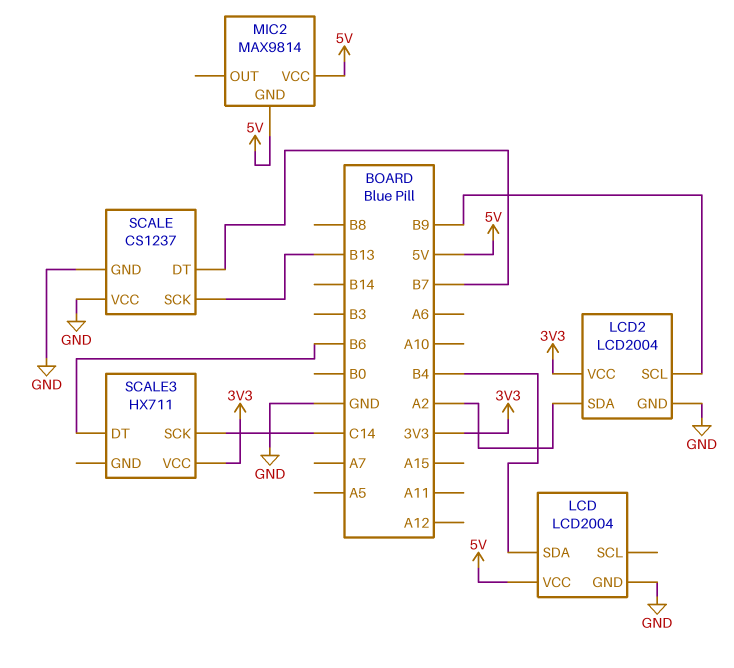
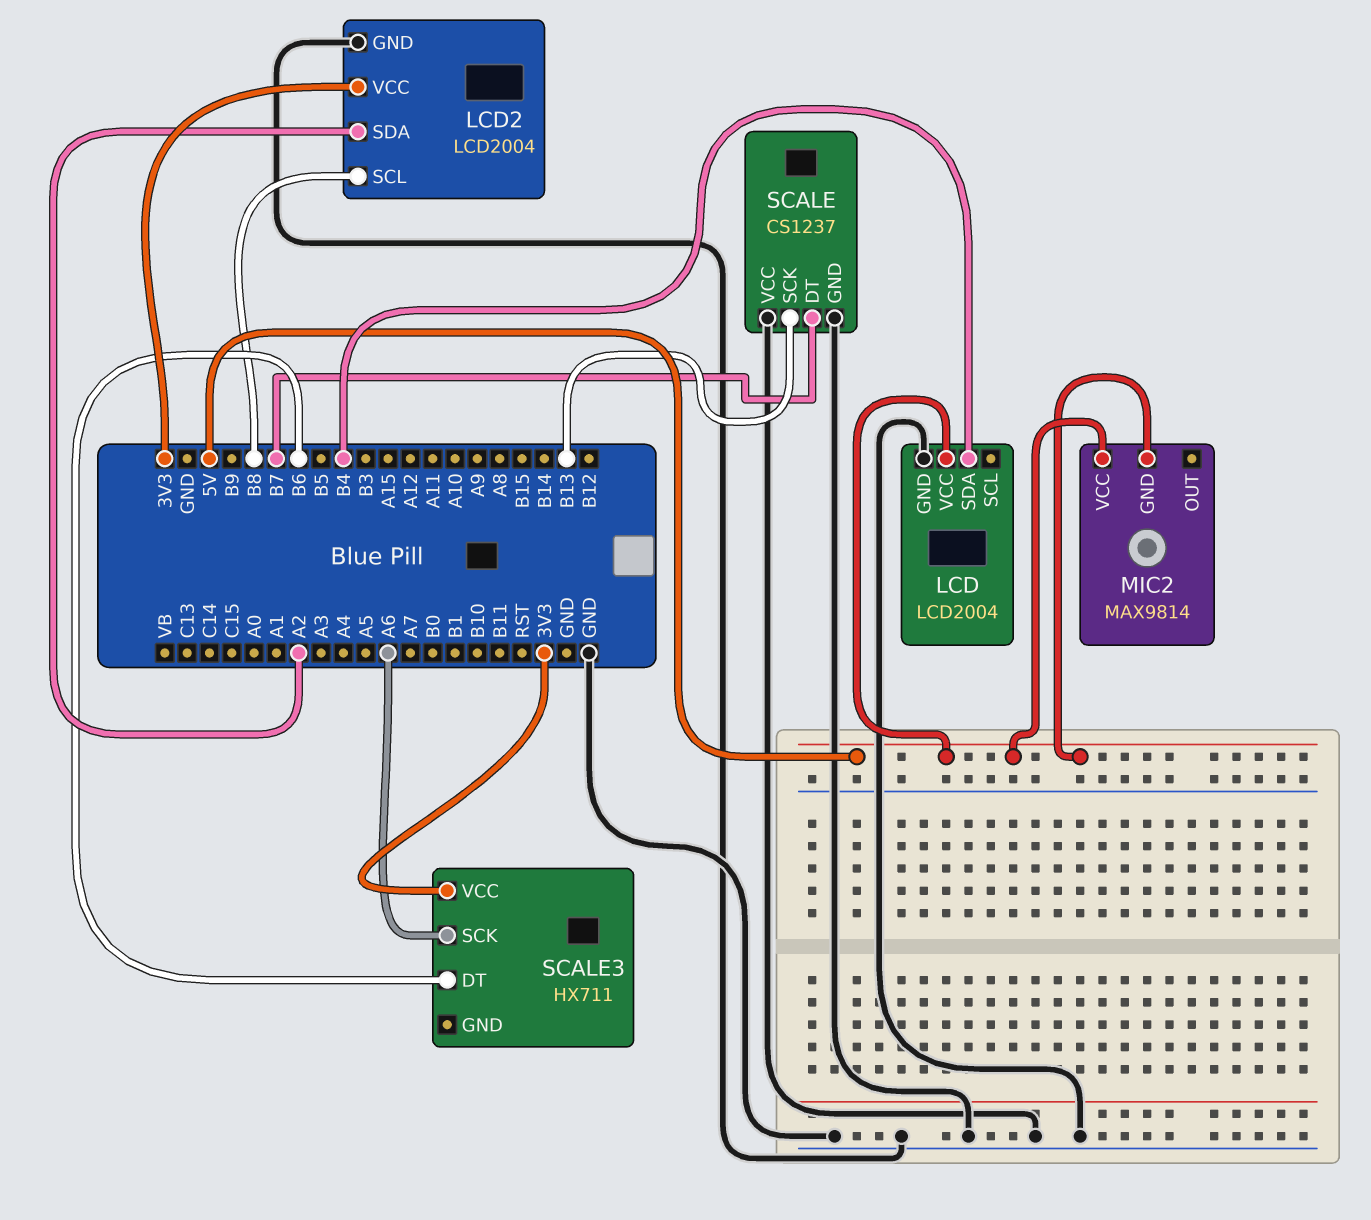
LCD2 pin SCL: B9 -> B8
SCALE3 pin SCK: C14 -> A6

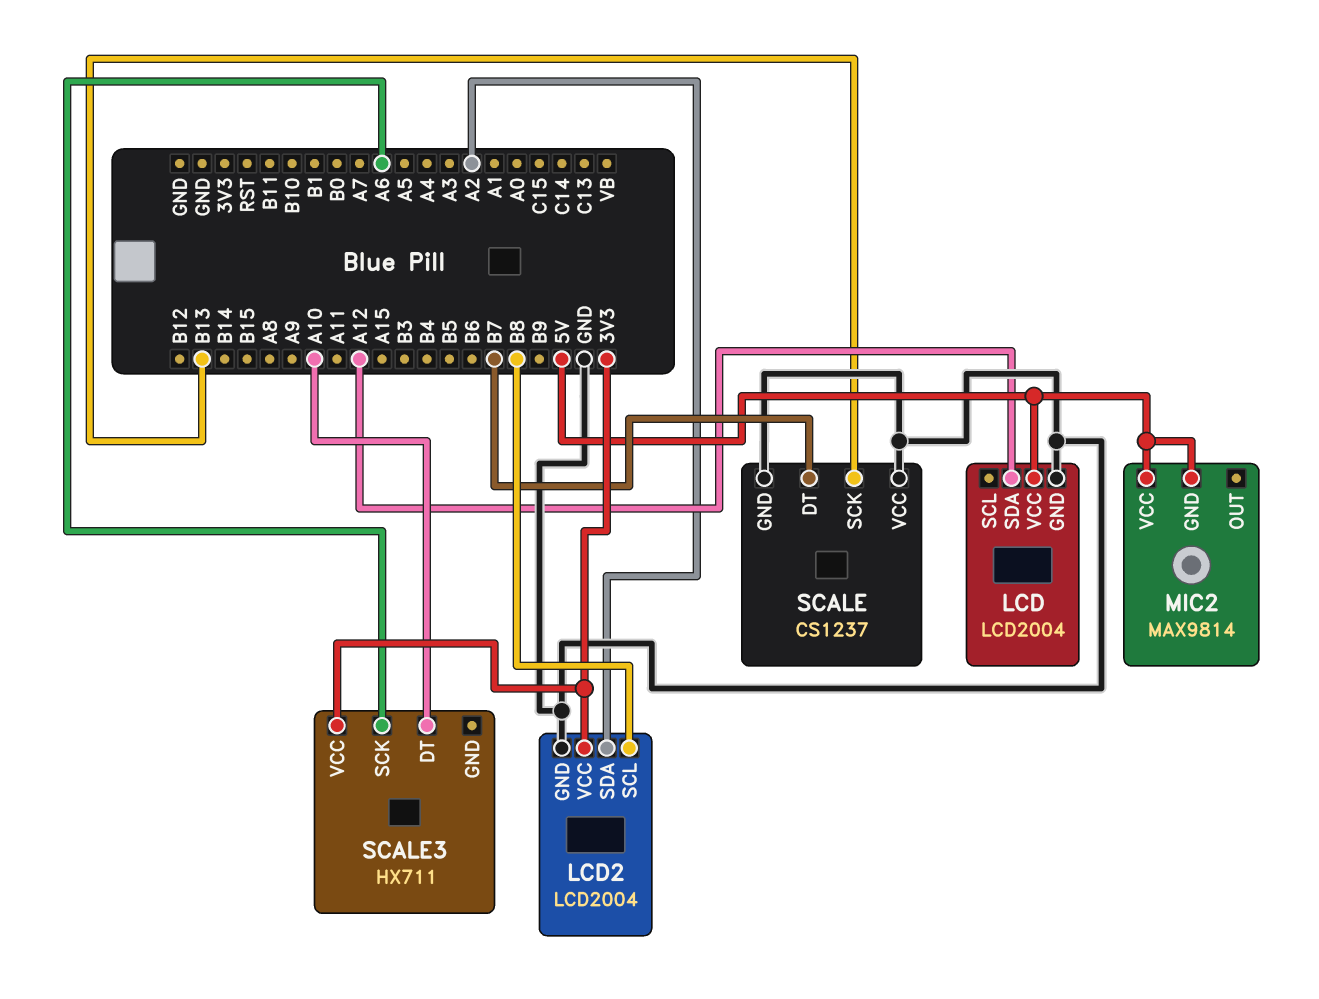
LCD pin SDA: B4 -> A12
SCALE3 pin DT: B6 -> A10

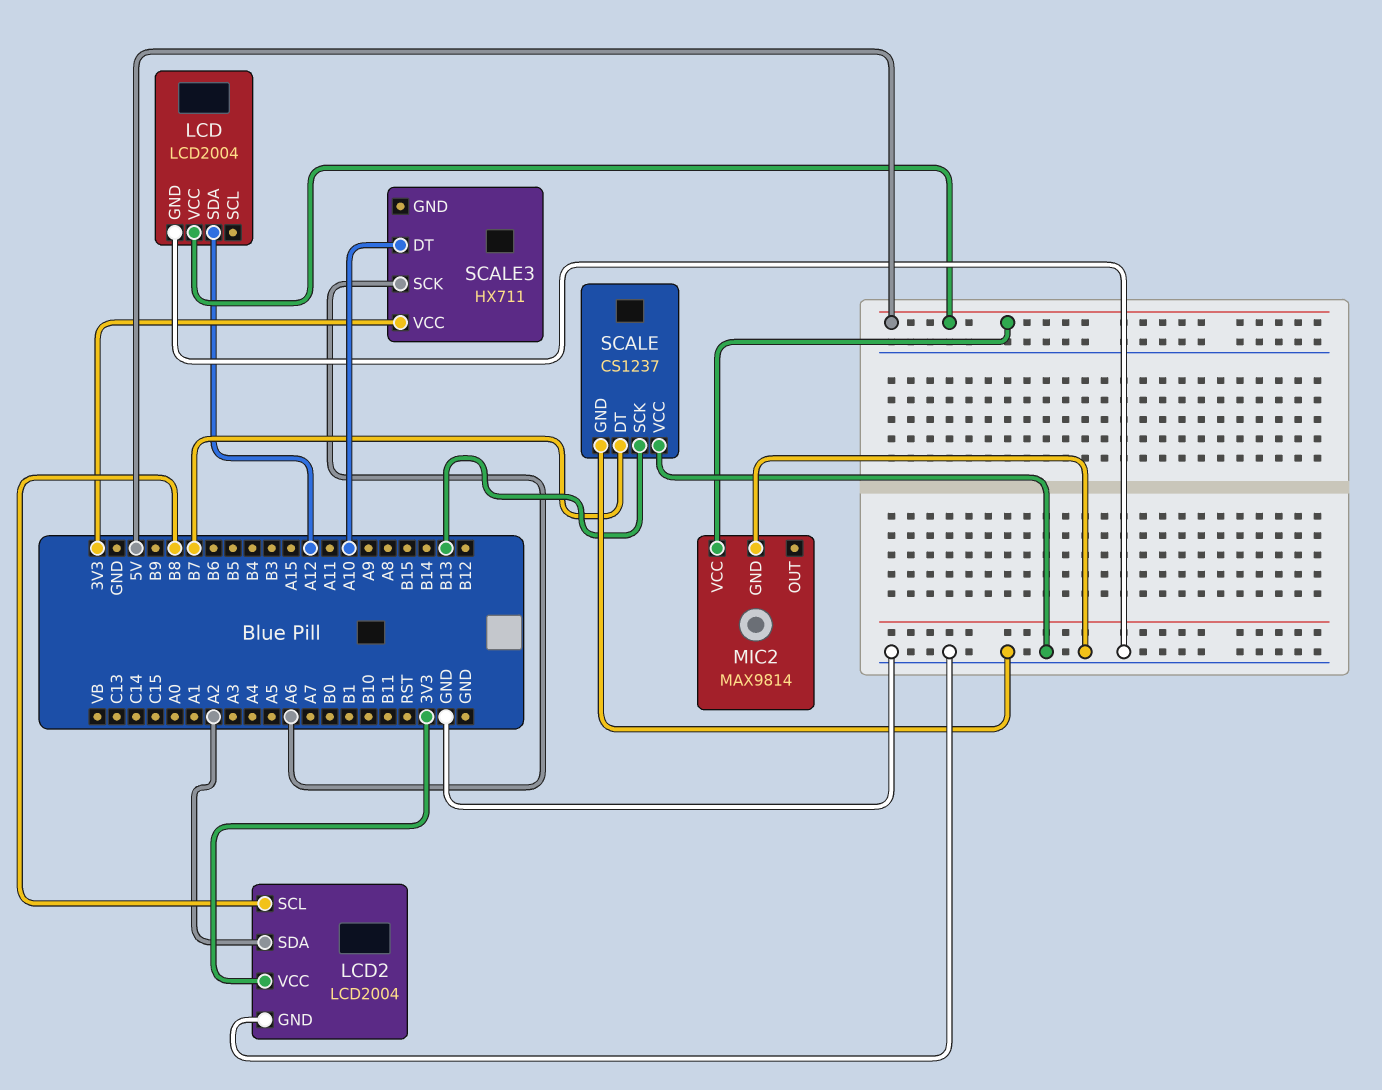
MIC2 pin GND: 5V -> GND

